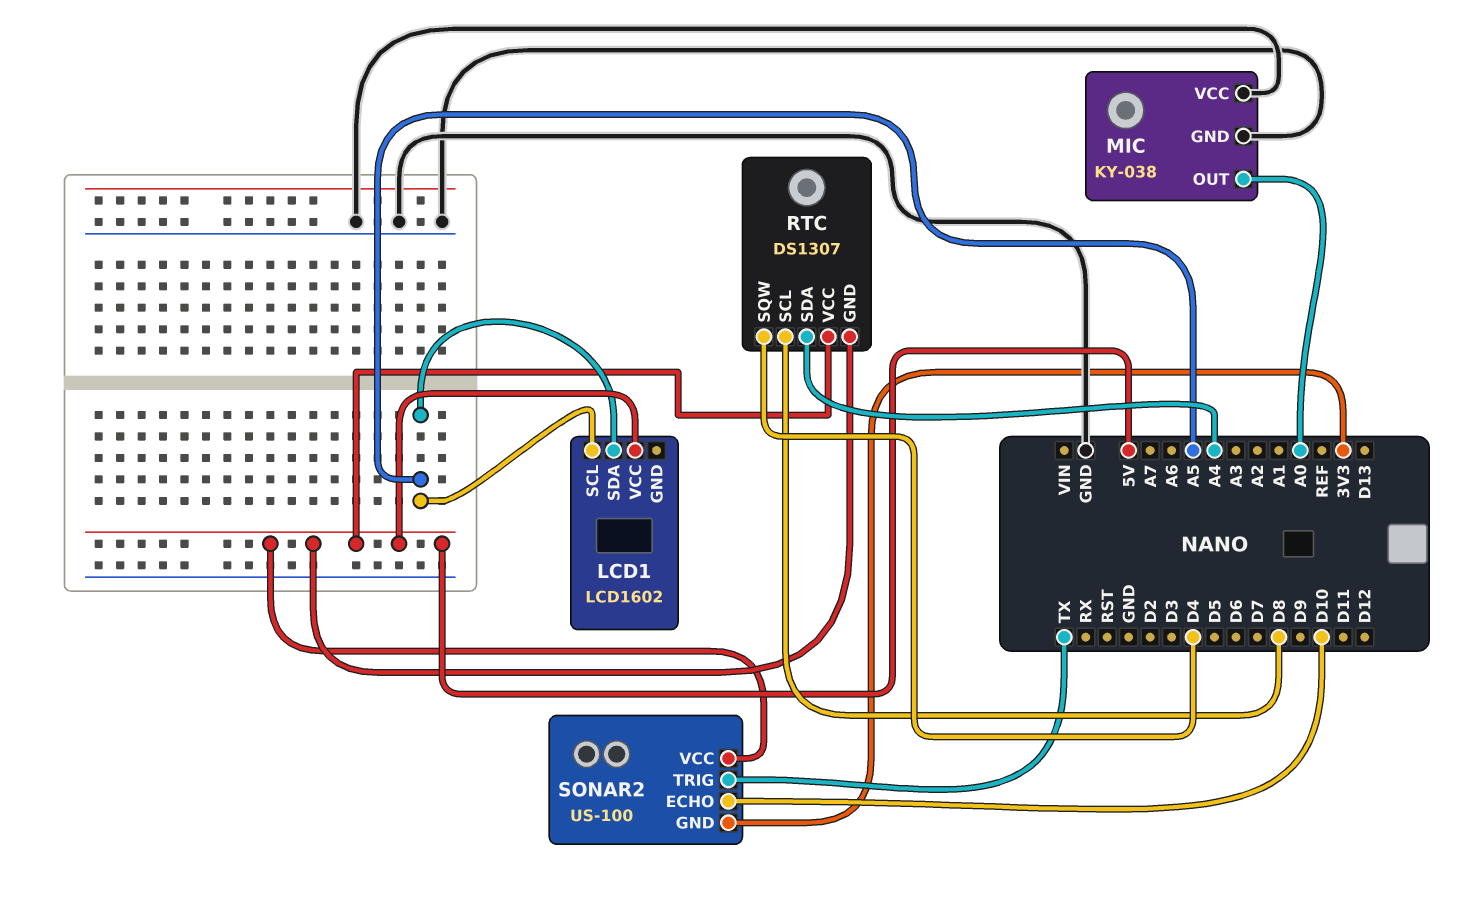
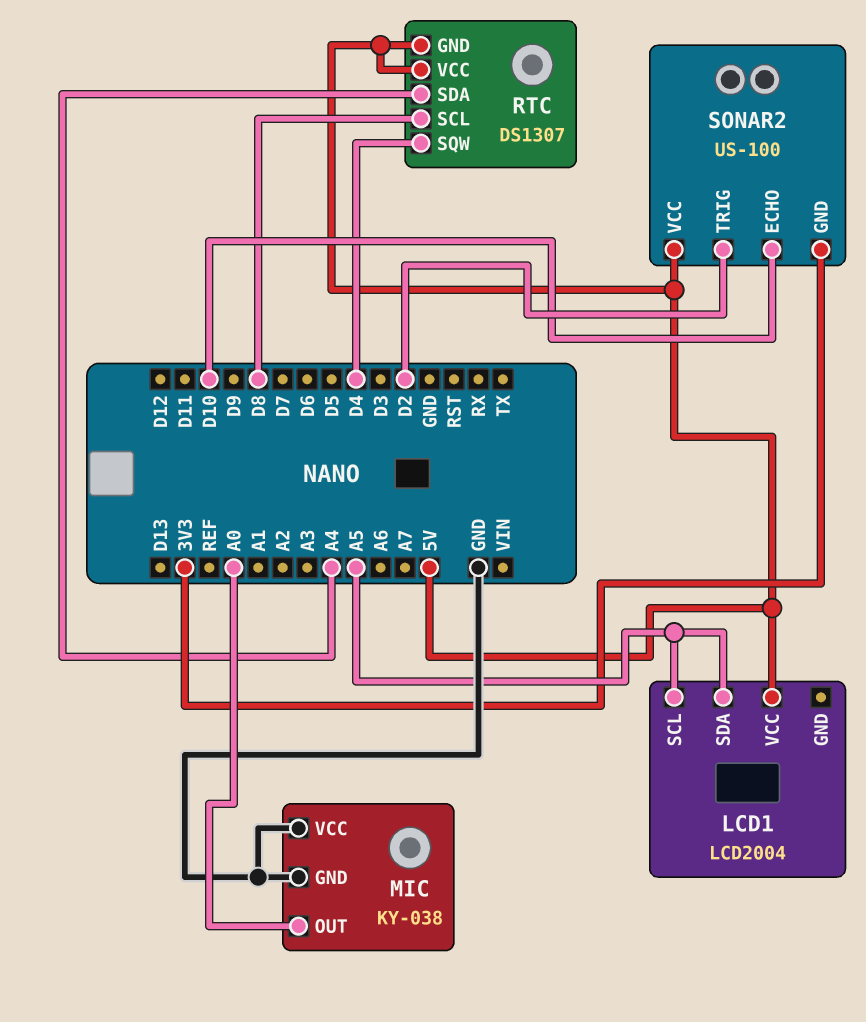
LCD1: LCD1602 -> LCD2004
SONAR2 pin TRIG: TX -> D2

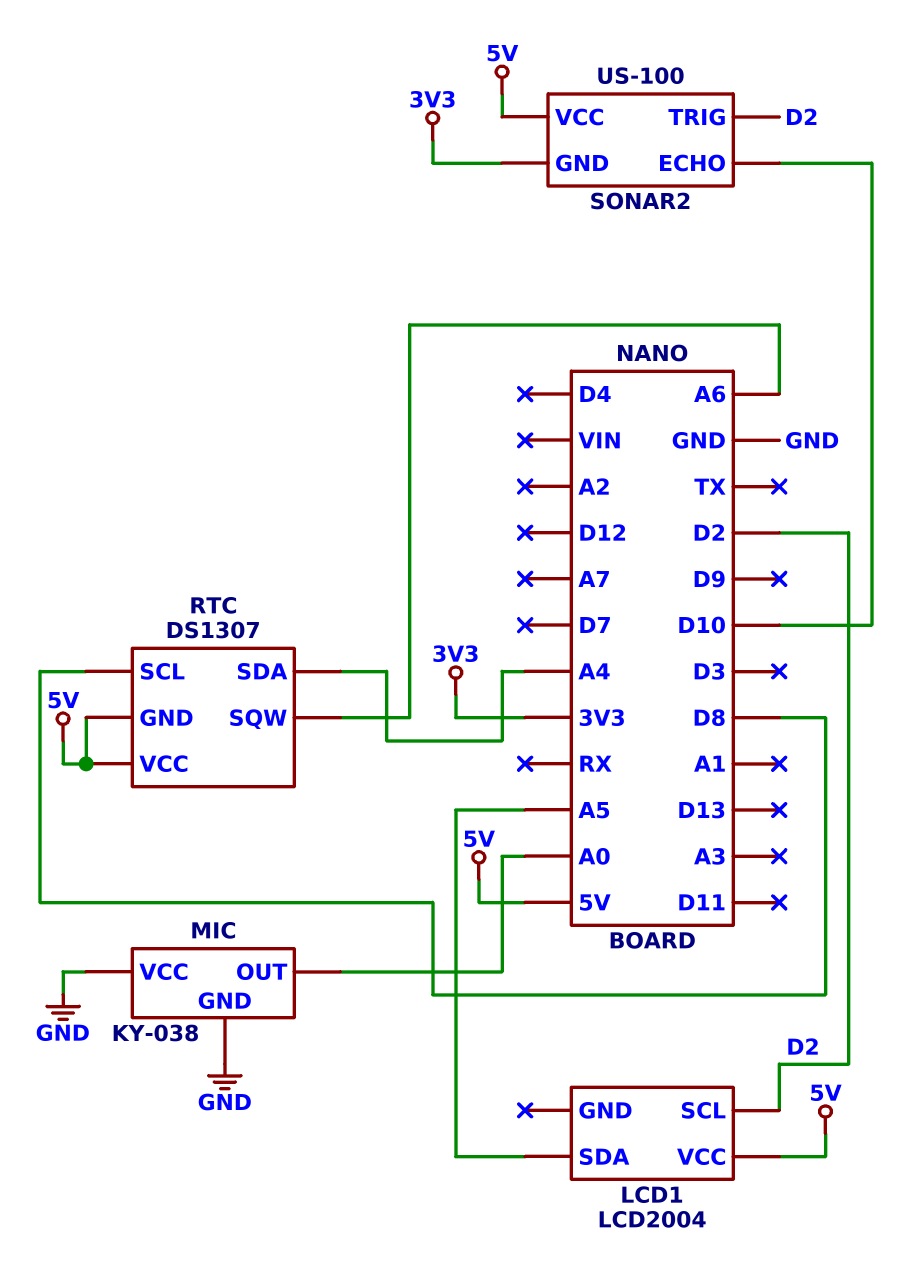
LCD1 pin SCL: A5 -> D2
RTC pin SQW: D4 -> A6

